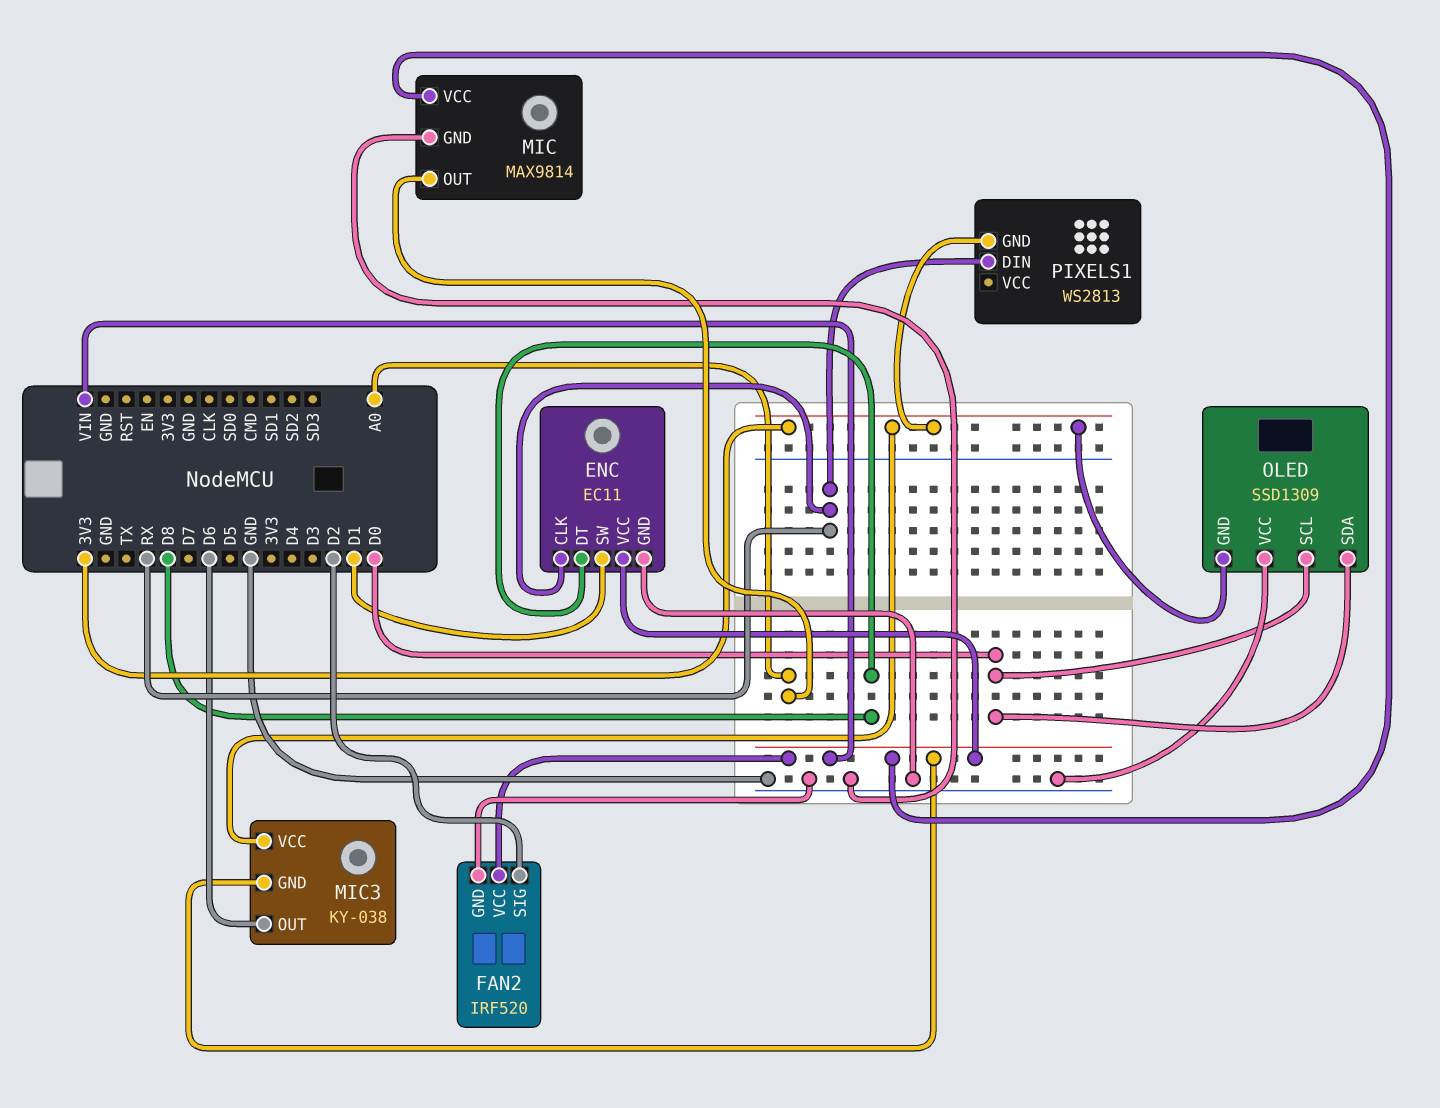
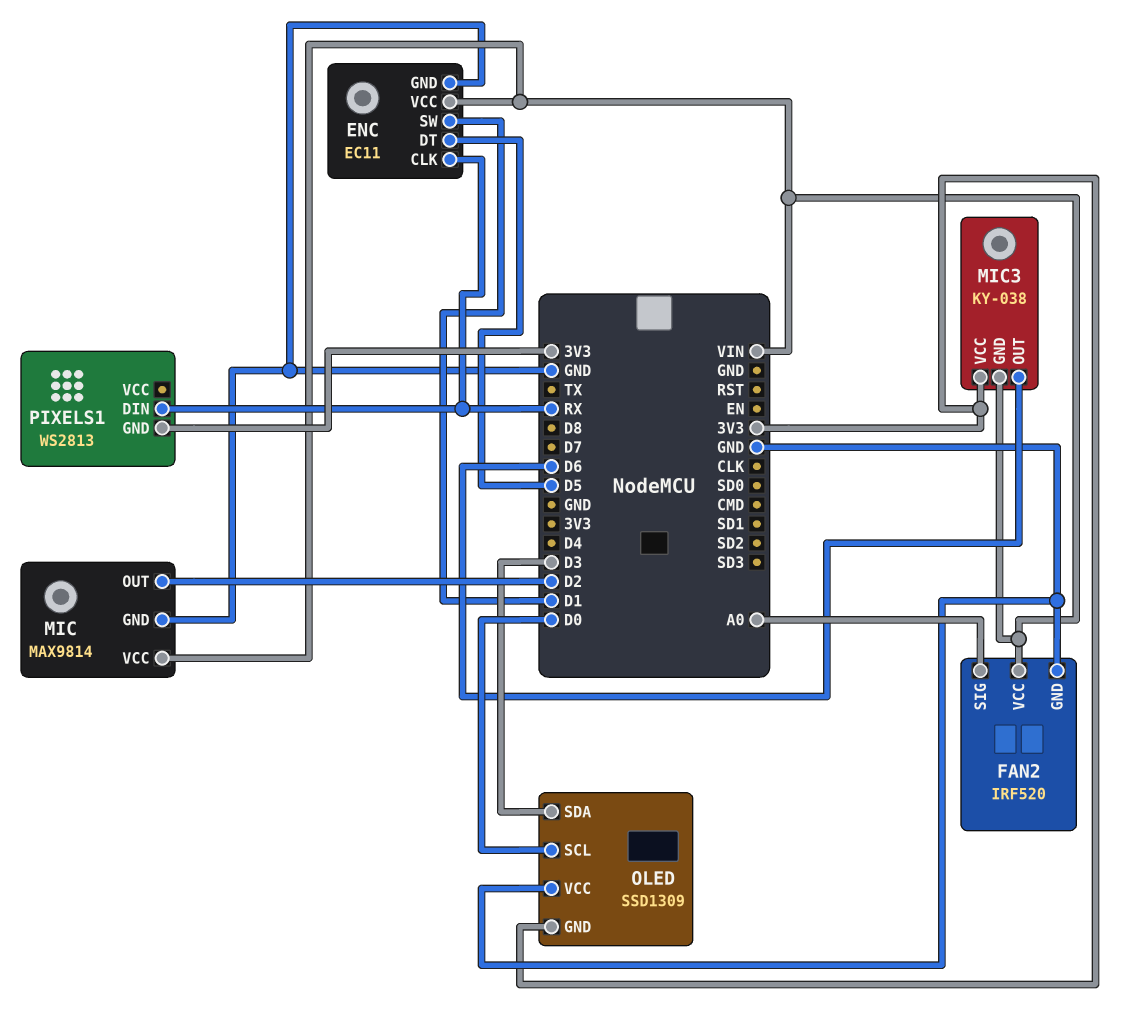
ENC pin DT: D8 -> D5
FAN2 pin SIG: D2 -> A0
MIC pin OUT: A0 -> D2
OLED pin SDA: D0 -> D3

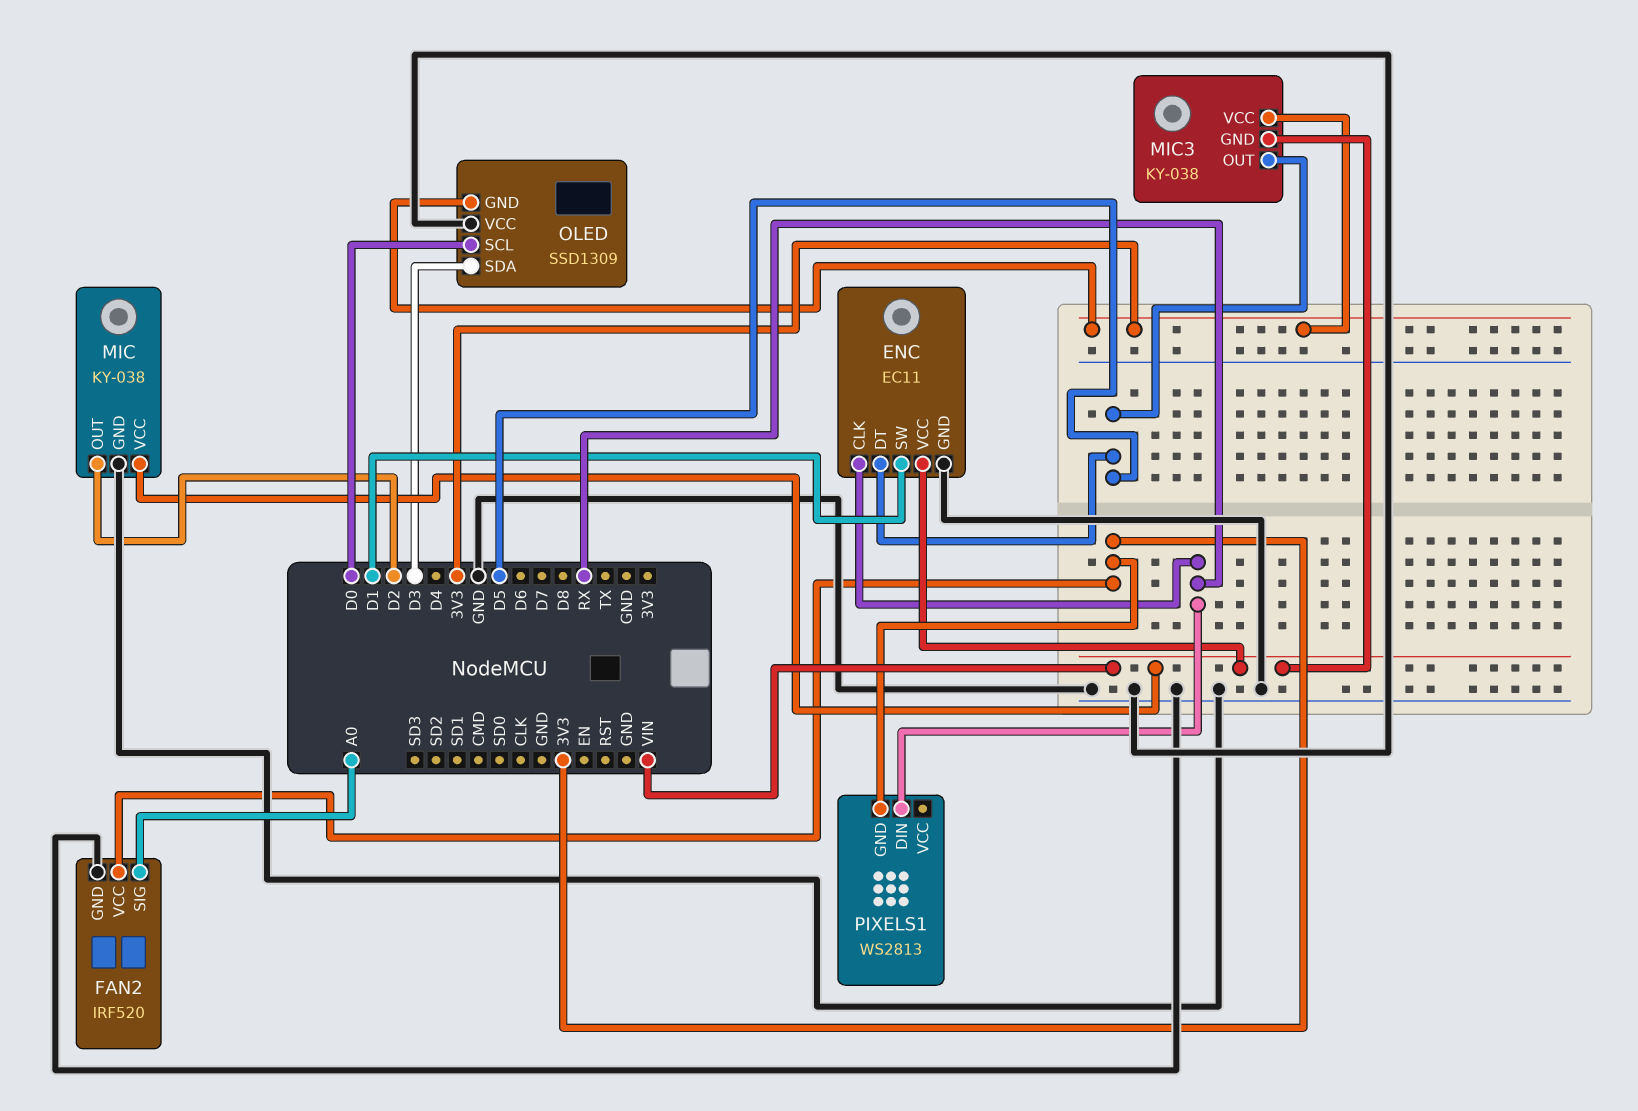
FAN2 pin VCC: VIN -> 3V3
MIC: MAX9814 -> KY-038
MIC3 pin OUT: D6 -> D5

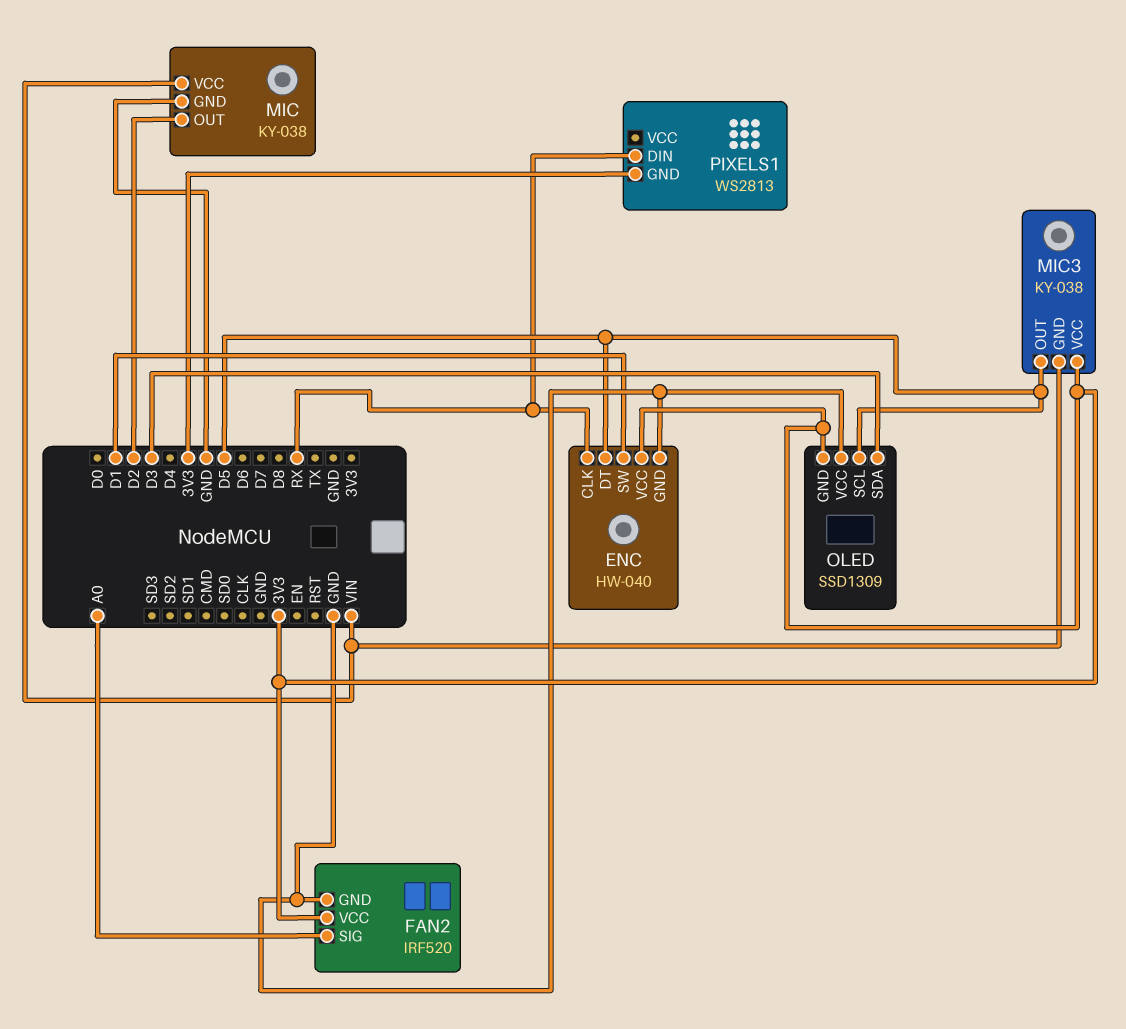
ENC: EC11 -> HW-040
ENC pin VCC: VIN -> 3V3
OLED pin SCL: D0 -> D5

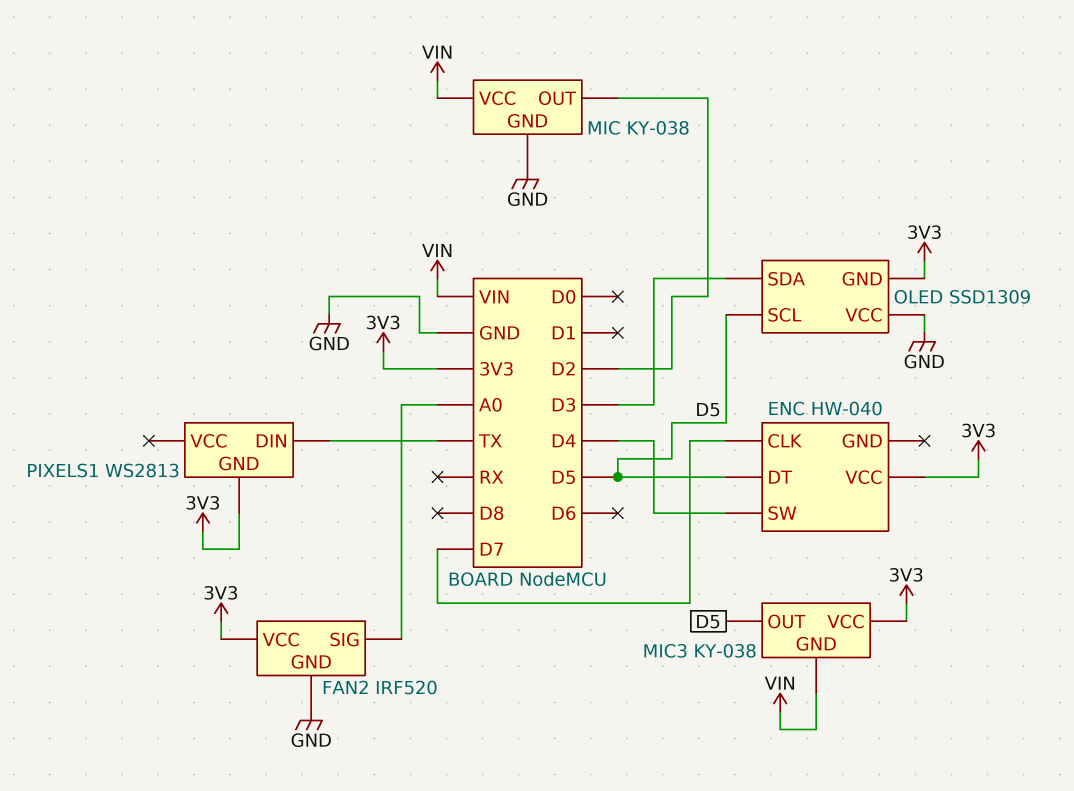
ENC pin CLK: RX -> D7
ENC pin GND: GND -> none
ENC pin SW: D1 -> D4
PIXELS1 pin DIN: RX -> TX

